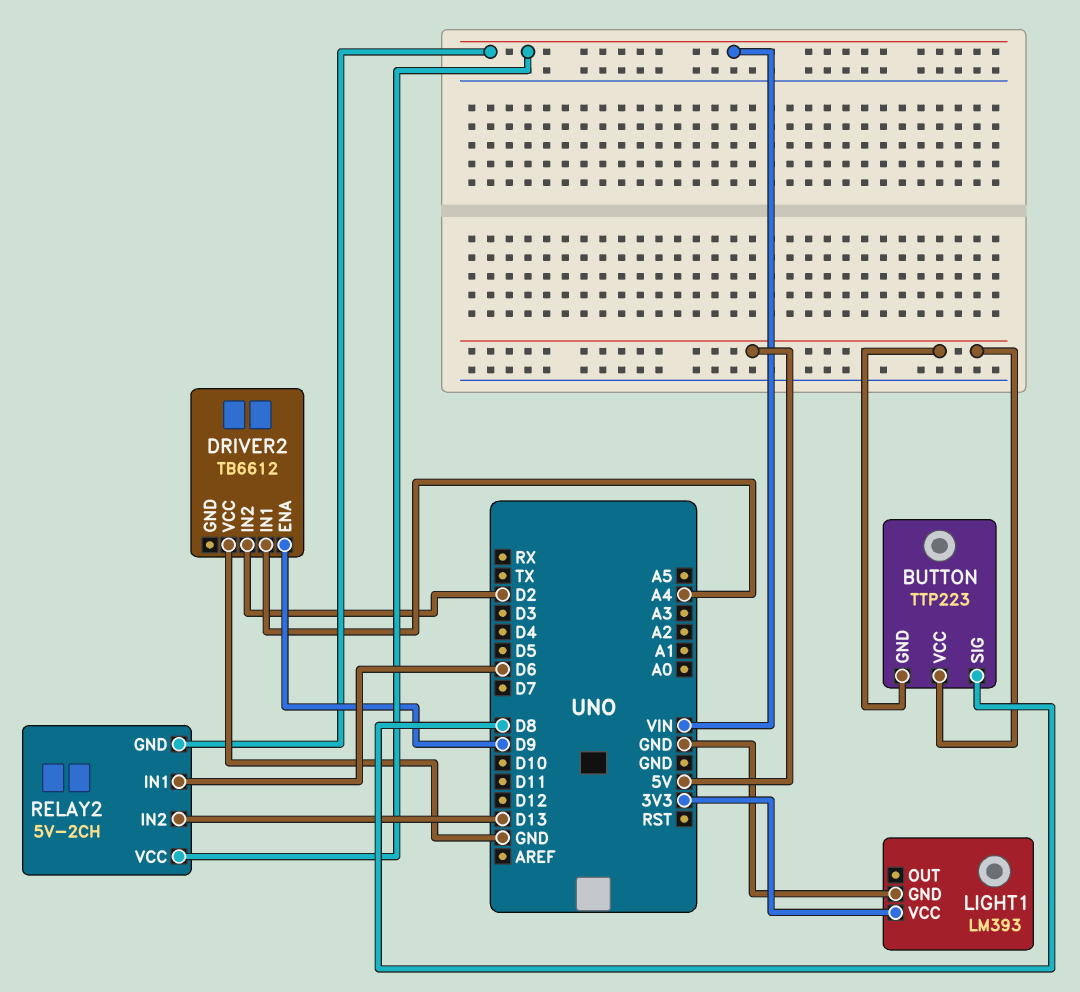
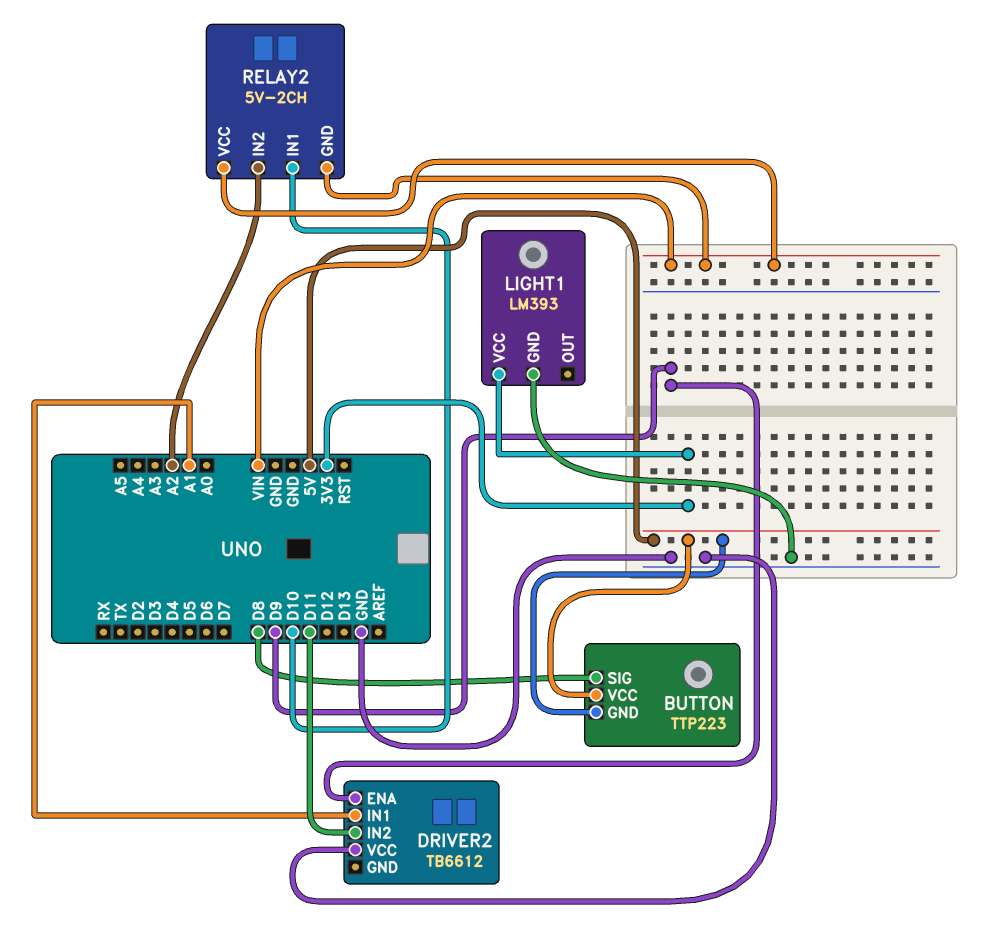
DRIVER2 pin IN1: A4 -> A1
DRIVER2 pin IN2: D2 -> D11
RELAY2 pin IN1: D6 -> D10
RELAY2 pin IN2: D13 -> A2

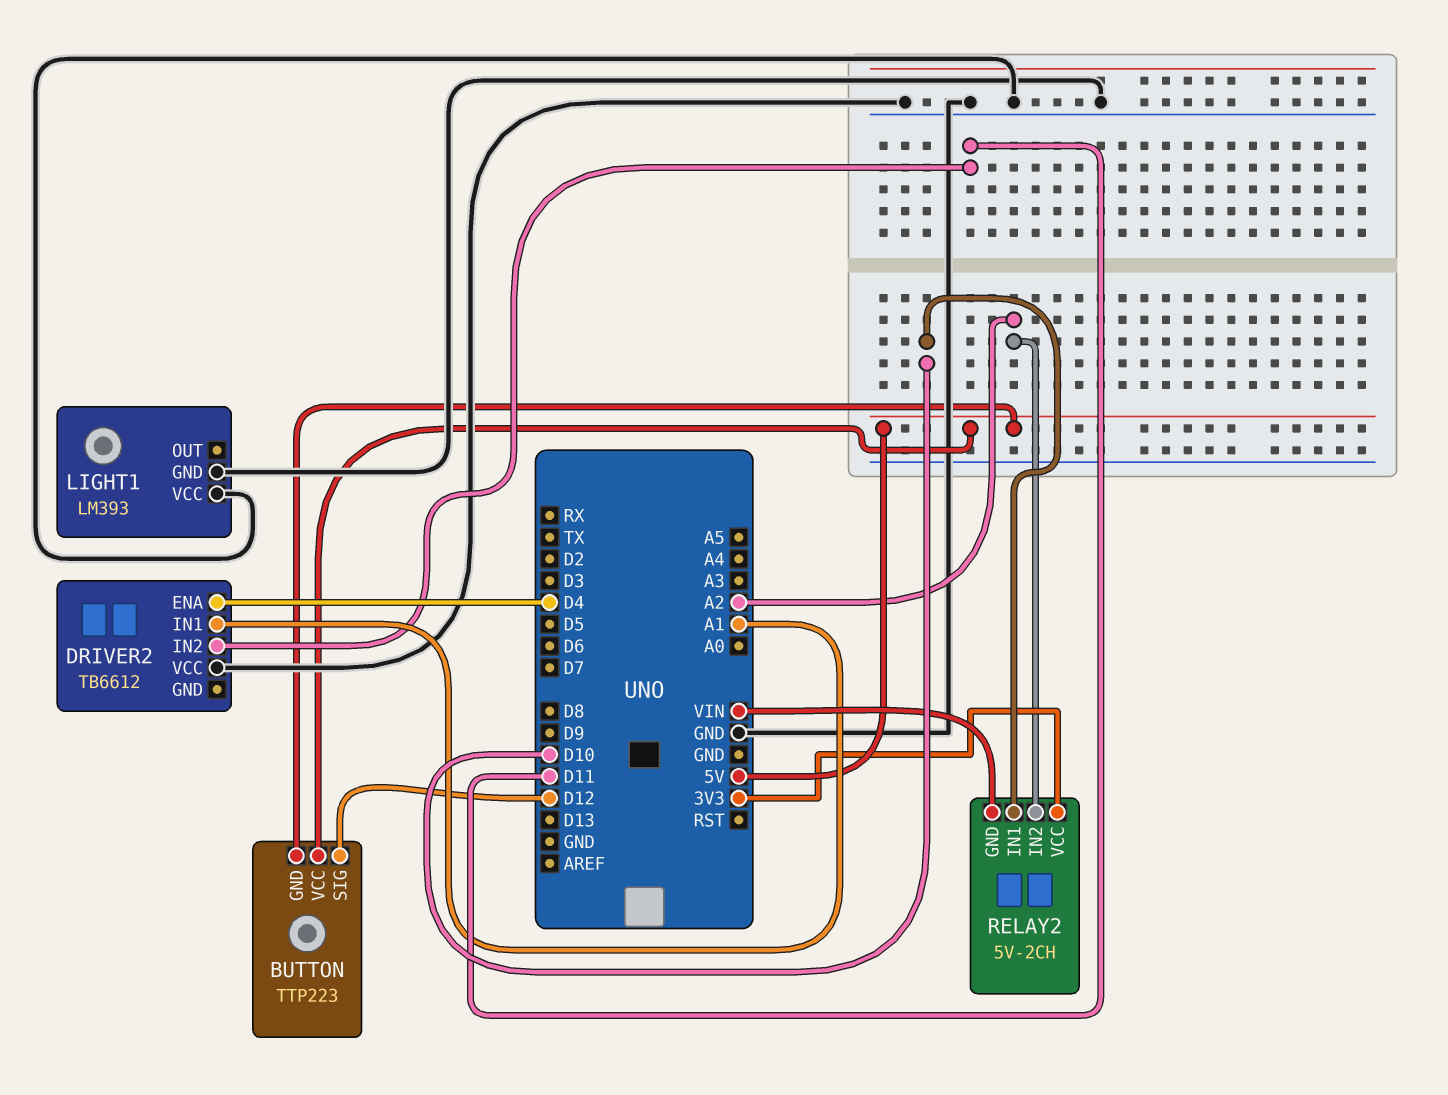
BUTTON pin SIG: D8 -> D12
DRIVER2 pin ENA: D9 -> D4
LIGHT1 pin VCC: 3V3 -> GND
RELAY2 pin VCC: VIN -> 3V3

